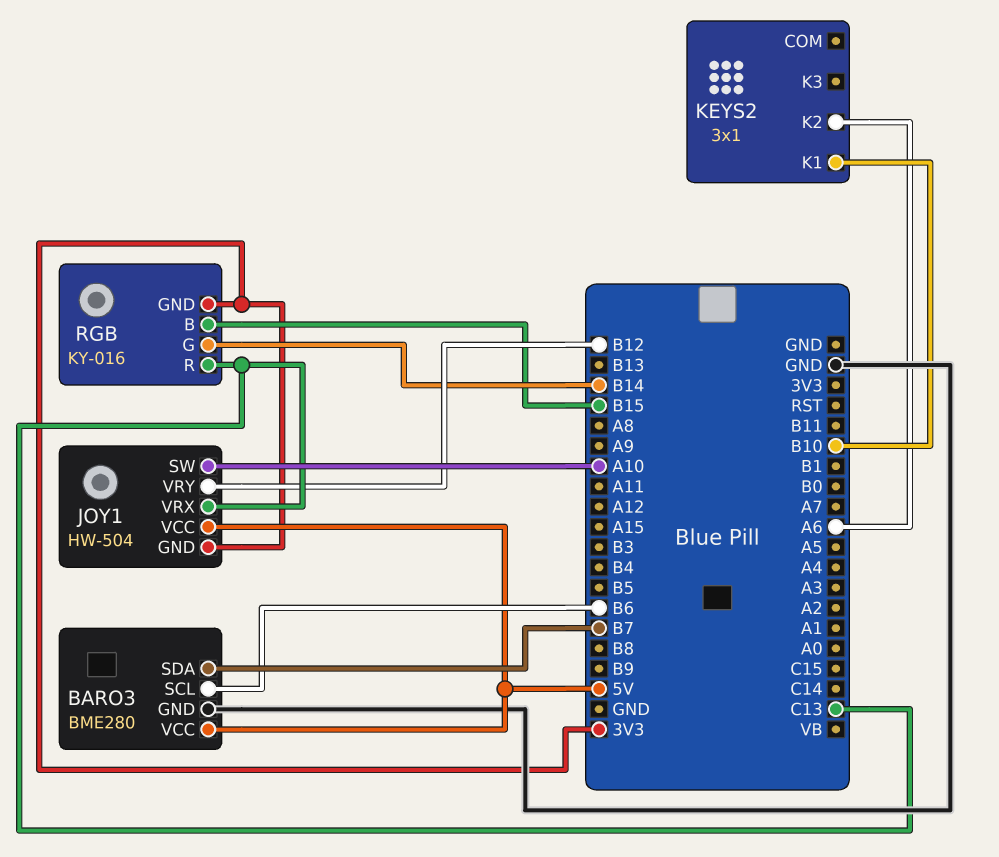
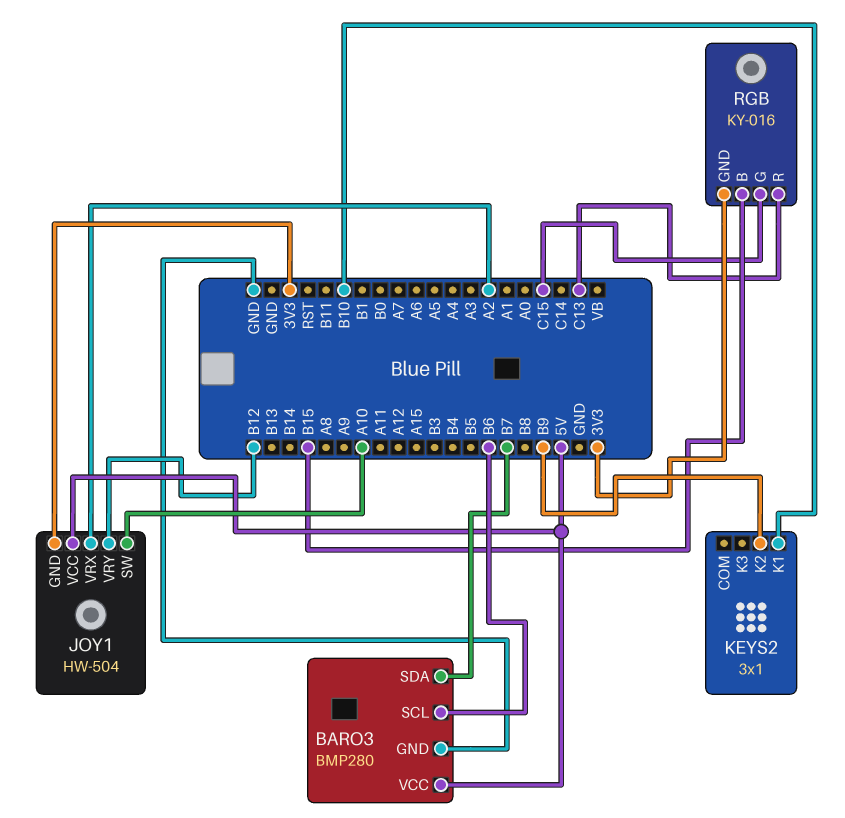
BARO3: BME280 -> BMP280
JOY1 pin VRX: C13 -> A2
KEYS2 pin K2: A6 -> B9
RGB pin G: B14 -> C15

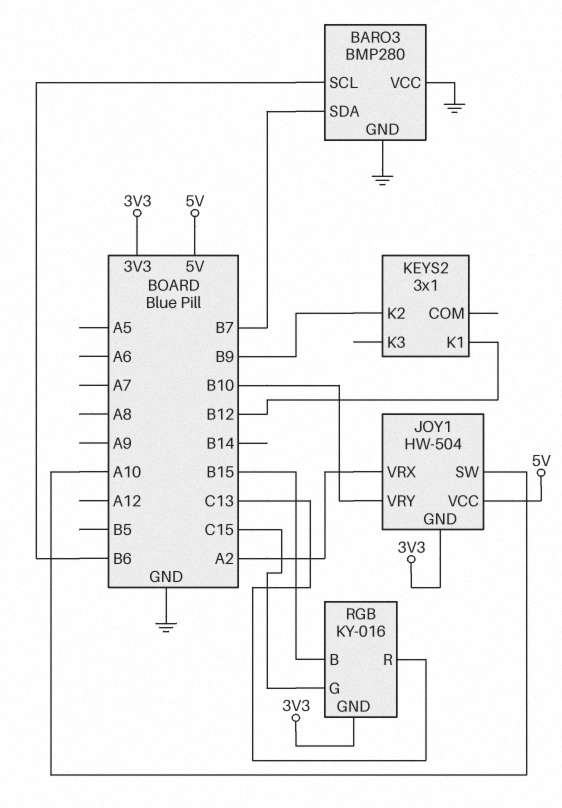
BARO3 pin VCC: 5V -> GND
JOY1 pin VRY: B12 -> B10
KEYS2 pin K1: B10 -> B12

